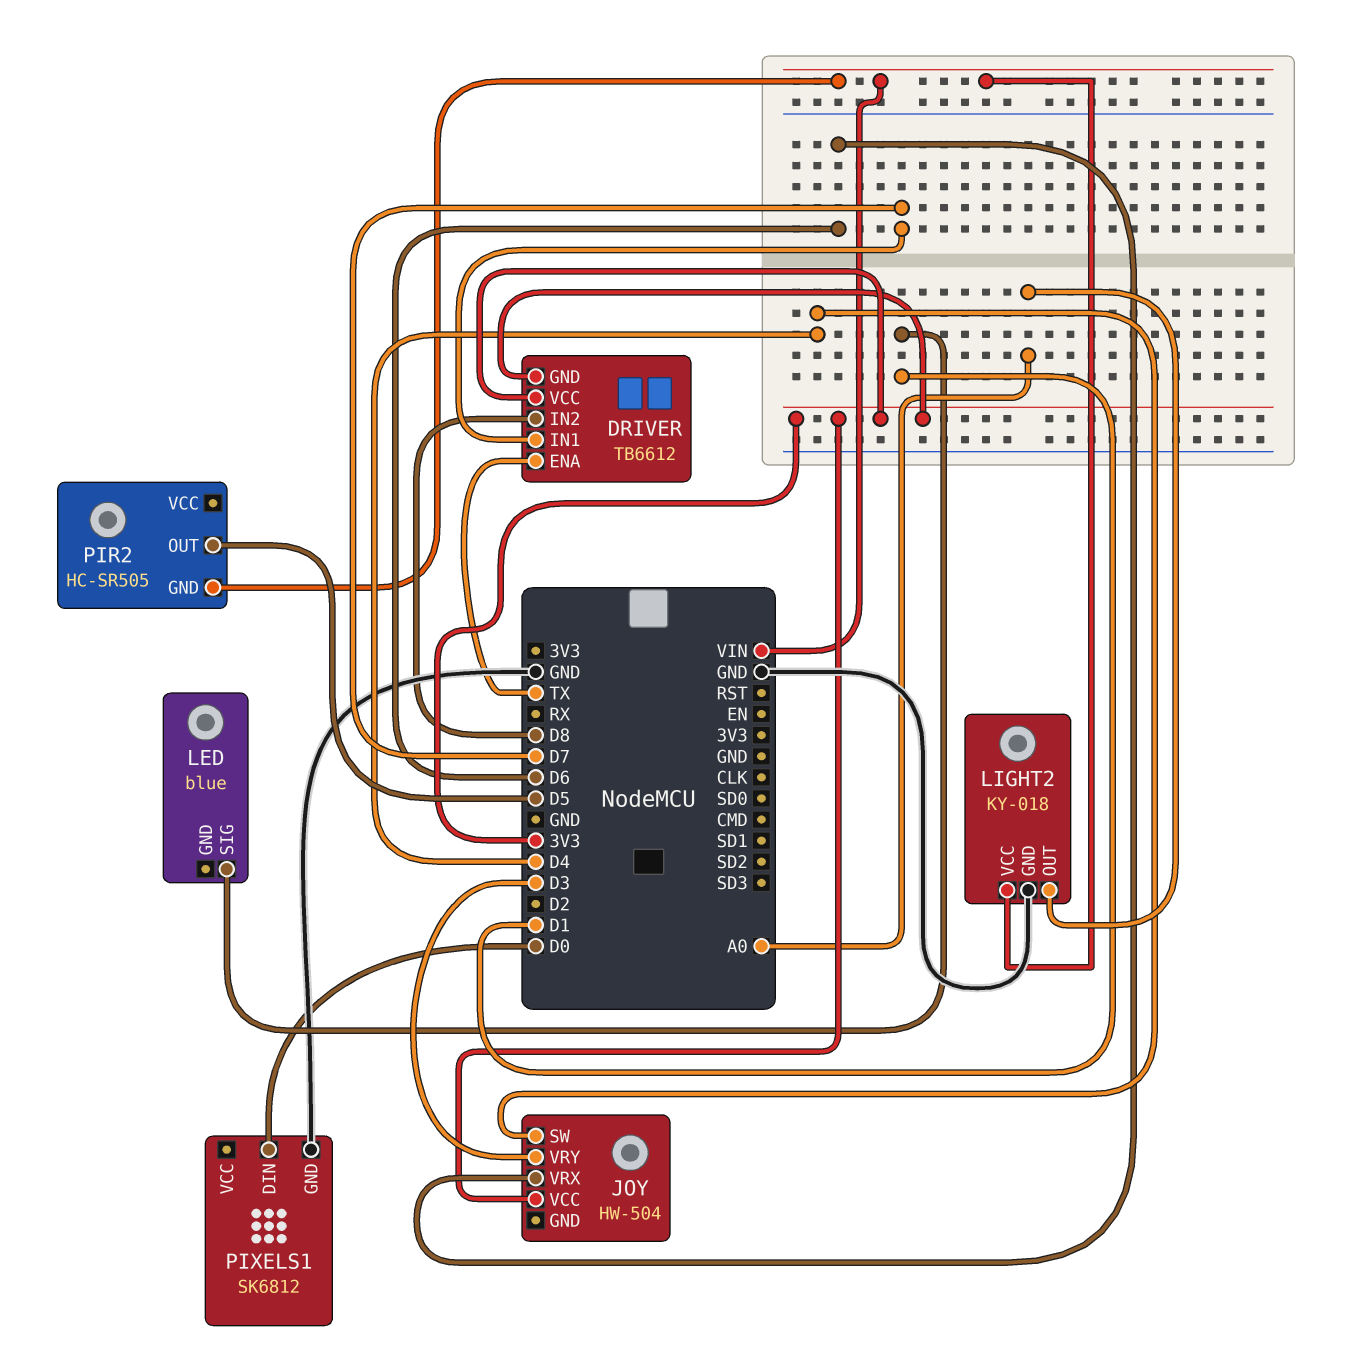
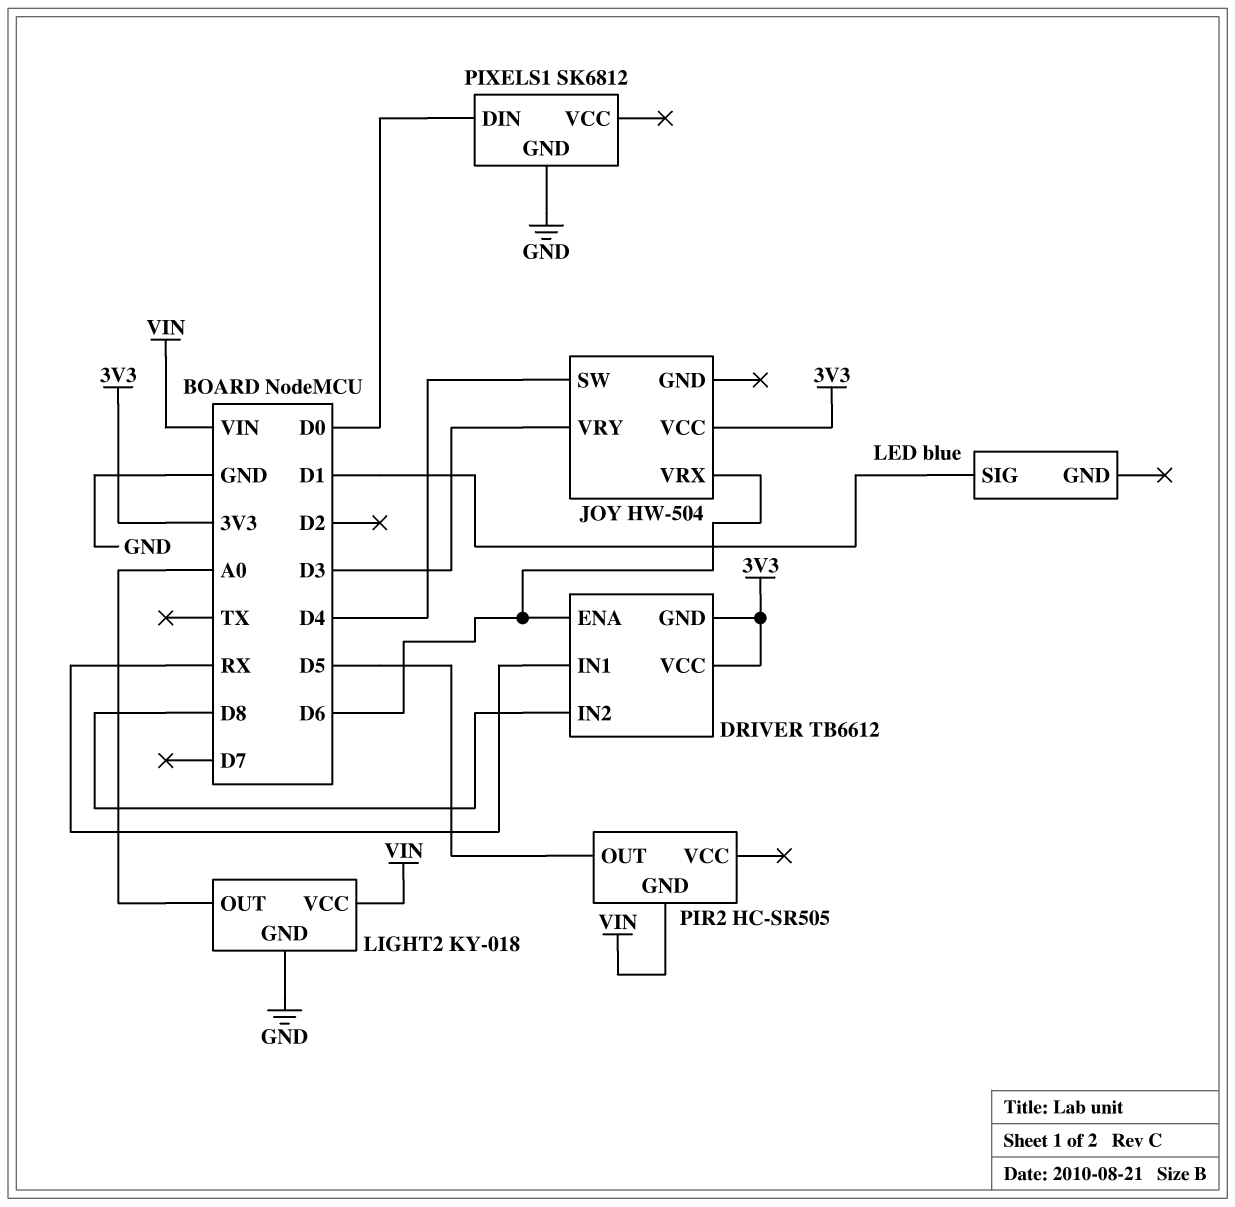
DRIVER pin ENA: TX -> D6
DRIVER pin IN1: D7 -> RX

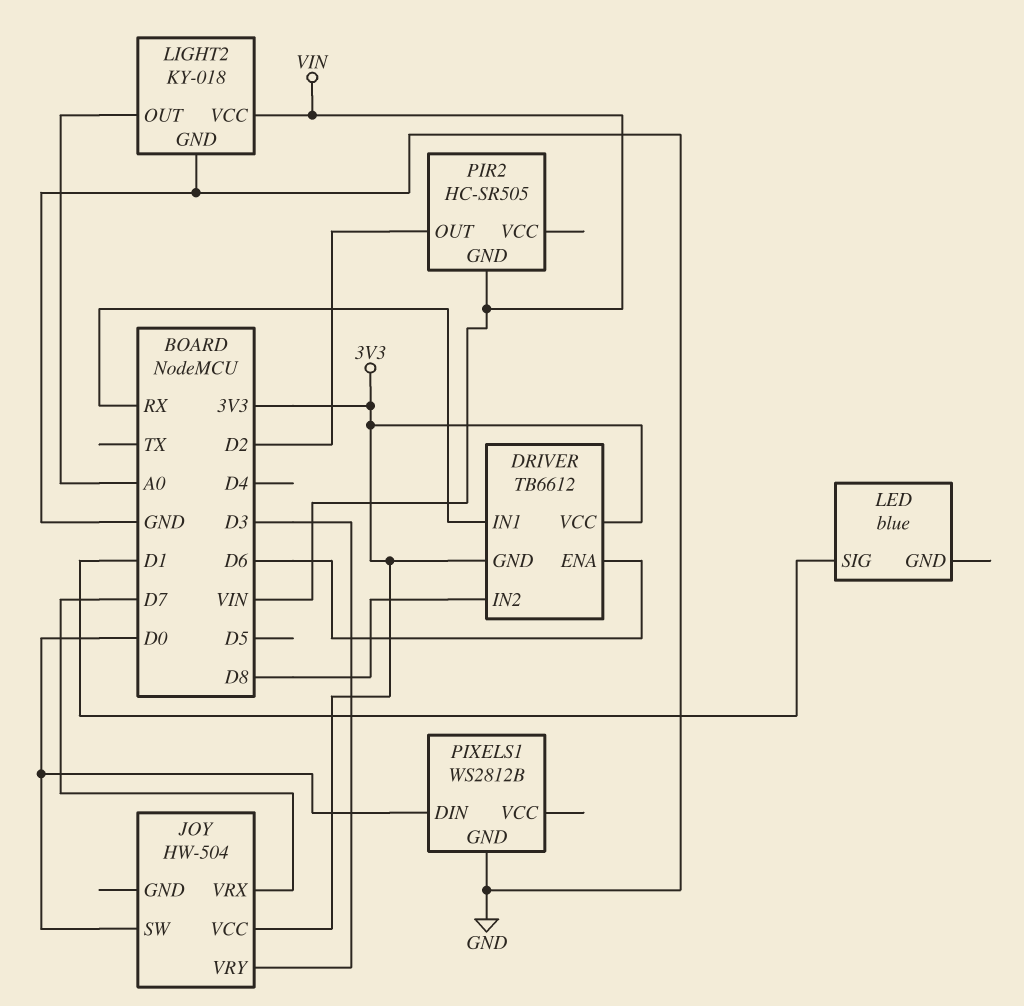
JOY pin SW: D4 -> D0
JOY pin VRX: D6 -> D7
PIR2 pin OUT: D5 -> D2
PIXELS1: SK6812 -> WS2812B

